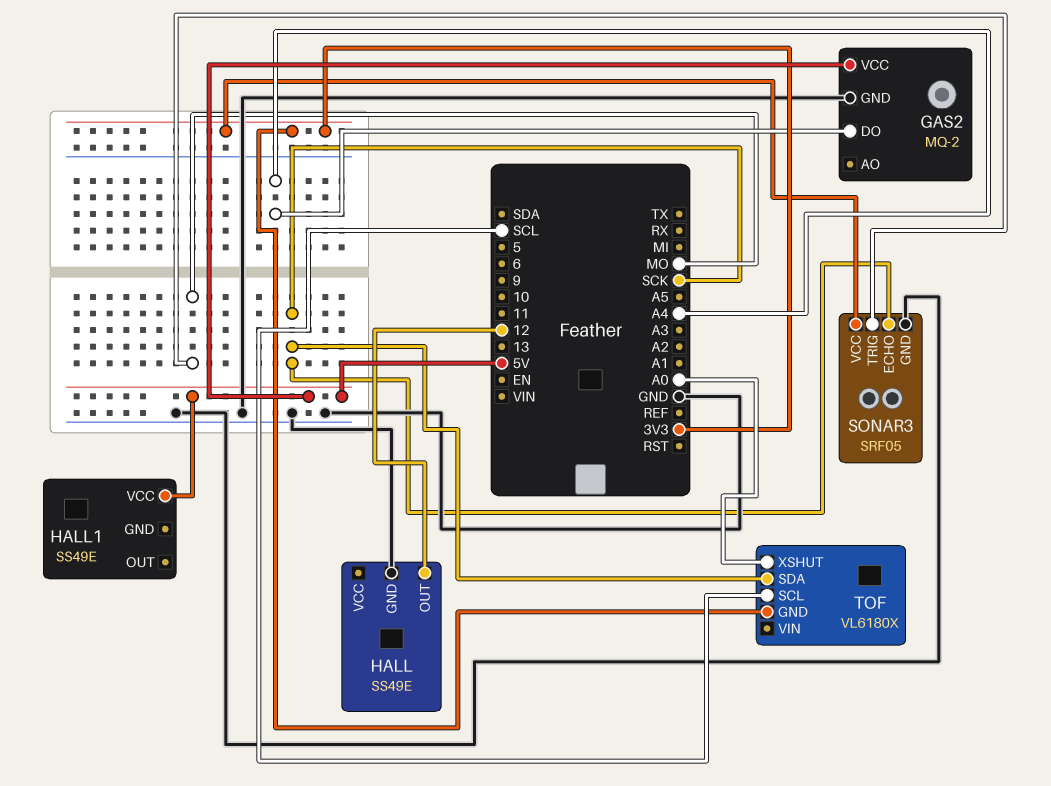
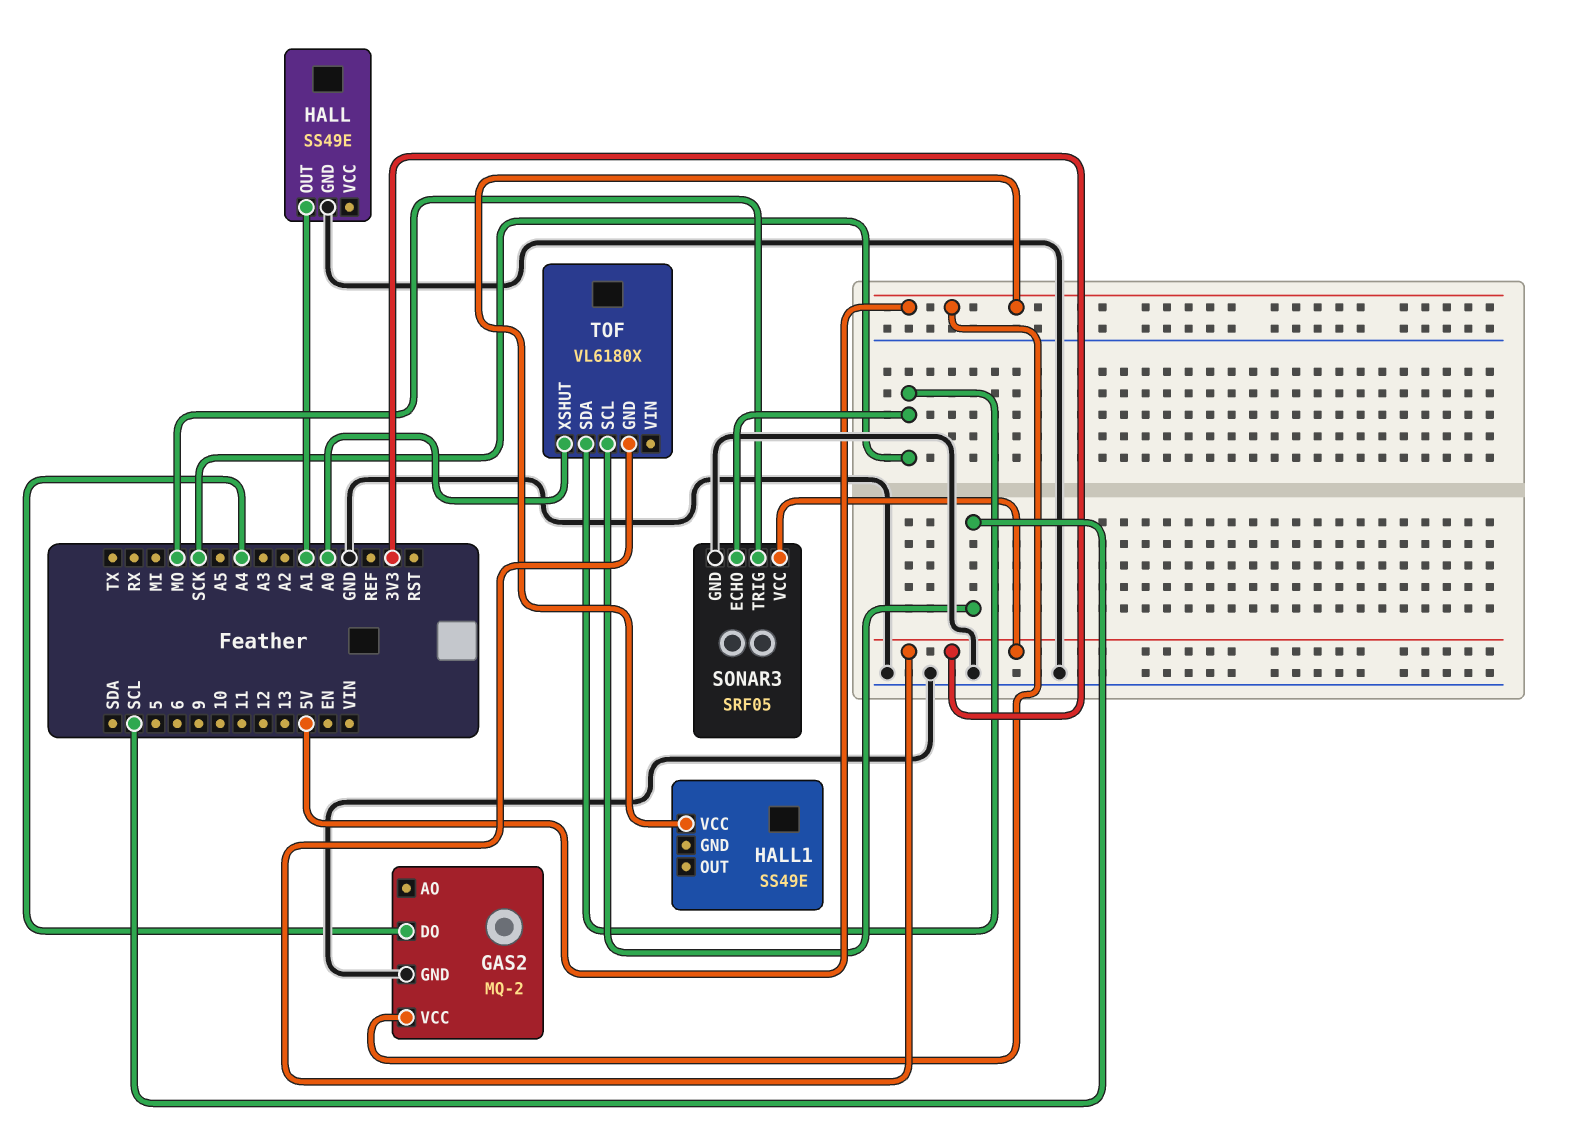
HALL pin OUT: 12 -> A1

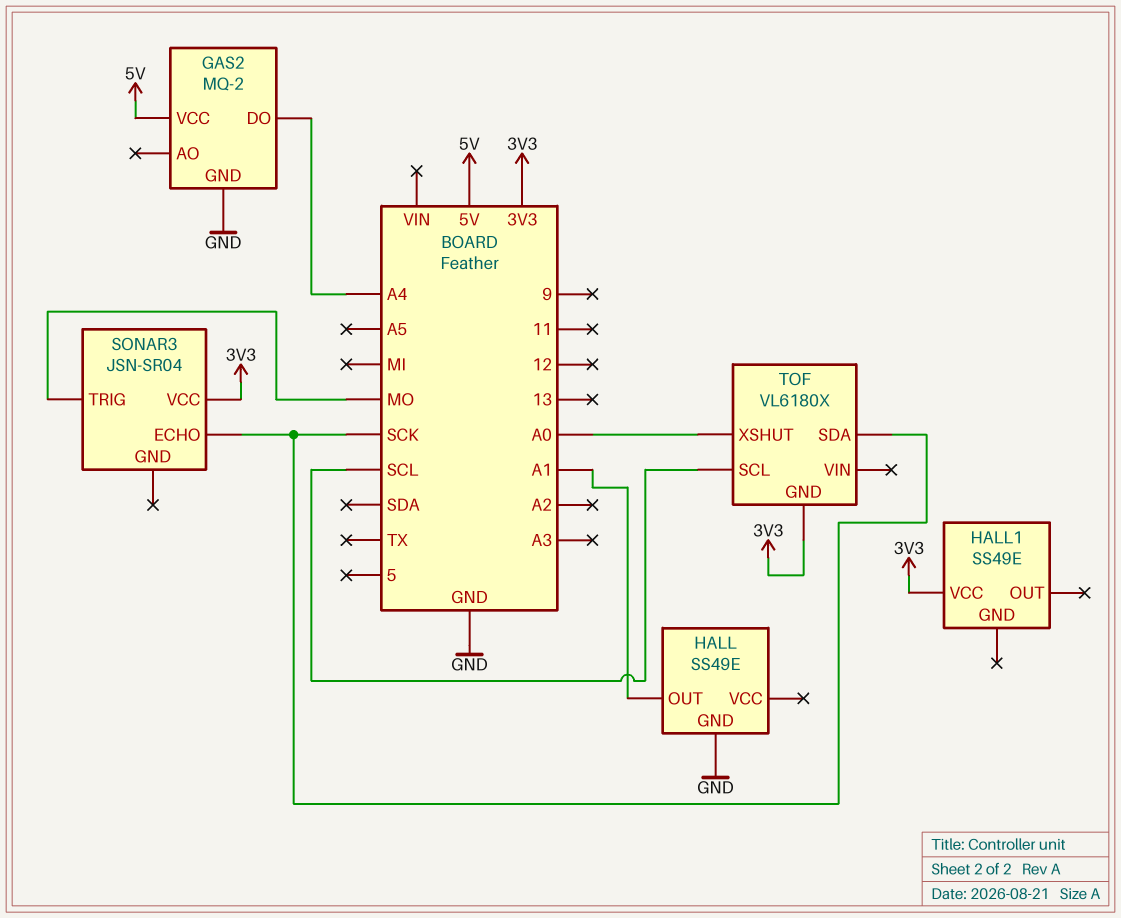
HALL1 pin VCC: 5V -> 3V3
SONAR3: SRF05 -> JSN-SR04
SONAR3 pin GND: GND -> none

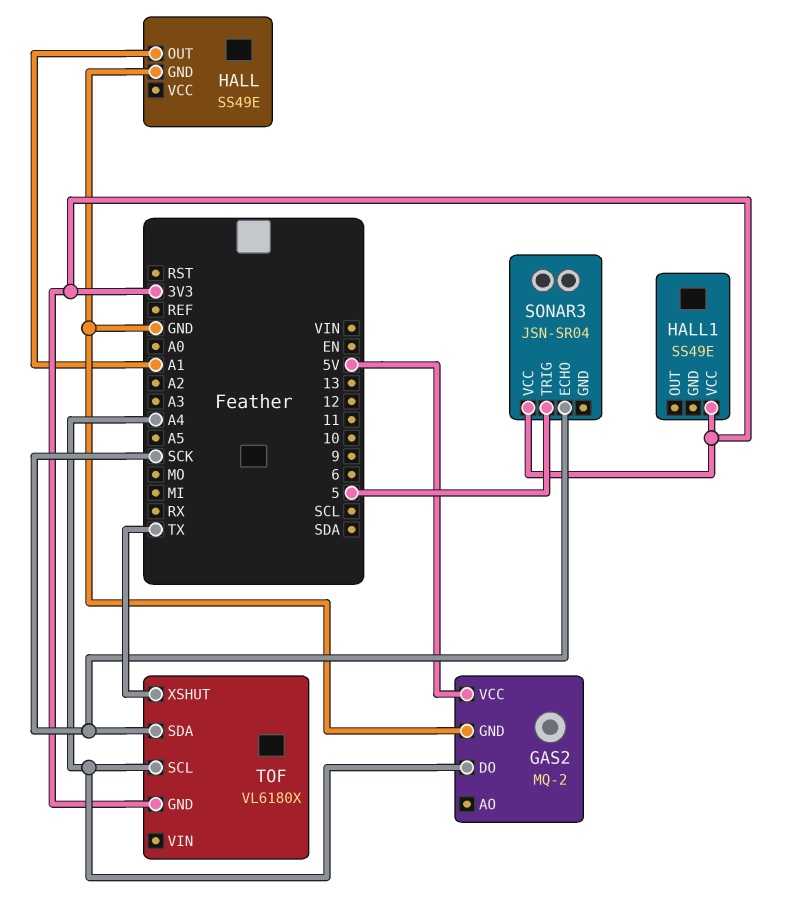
SONAR3 pin TRIG: MO -> 5
TOF pin SCL: SCL -> A4
TOF pin XSHUT: A0 -> TX

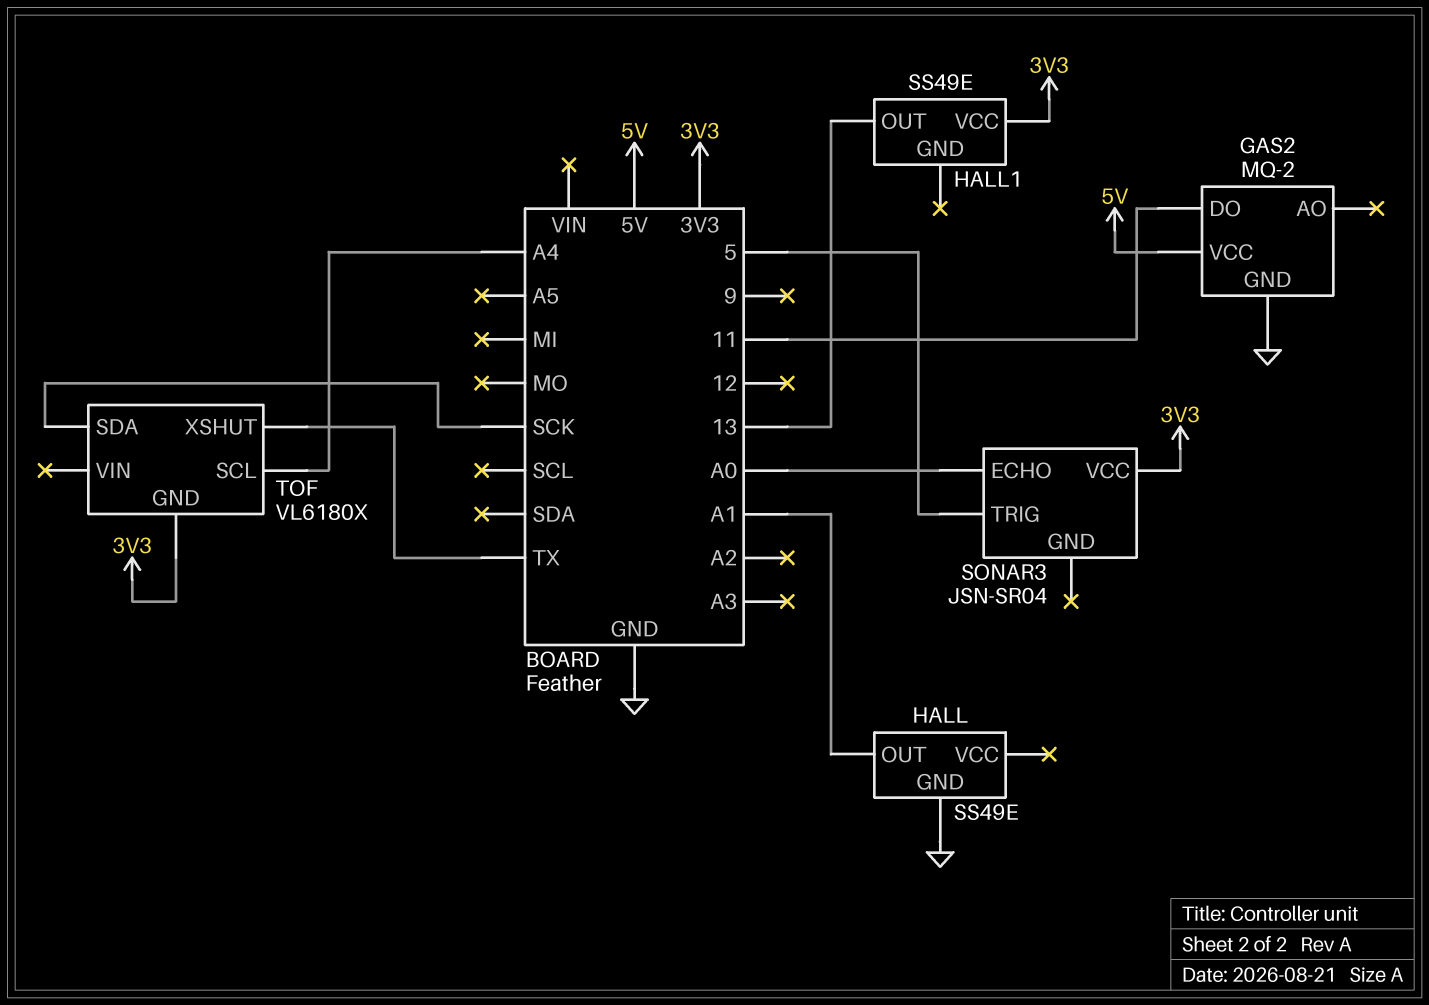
GAS2 pin DO: A4 -> 11
HALL1 pin OUT: none -> 13
SONAR3 pin ECHO: SCK -> A0

